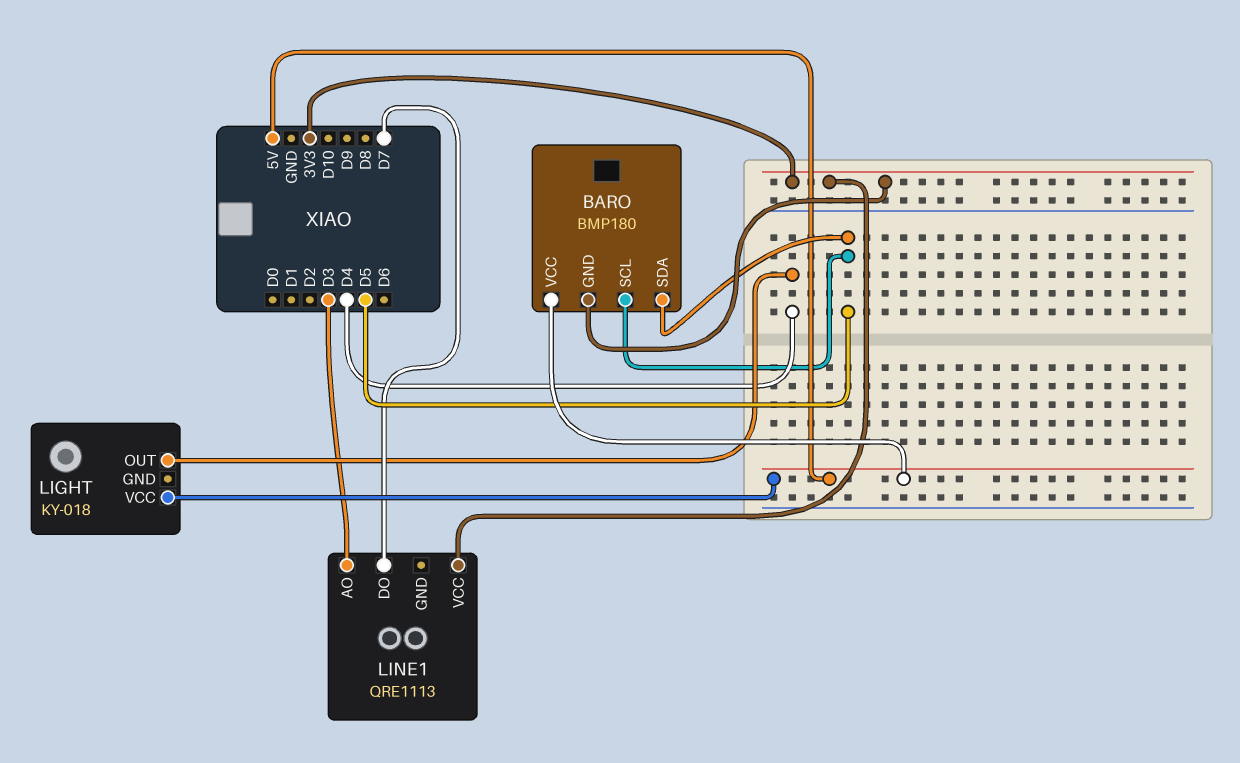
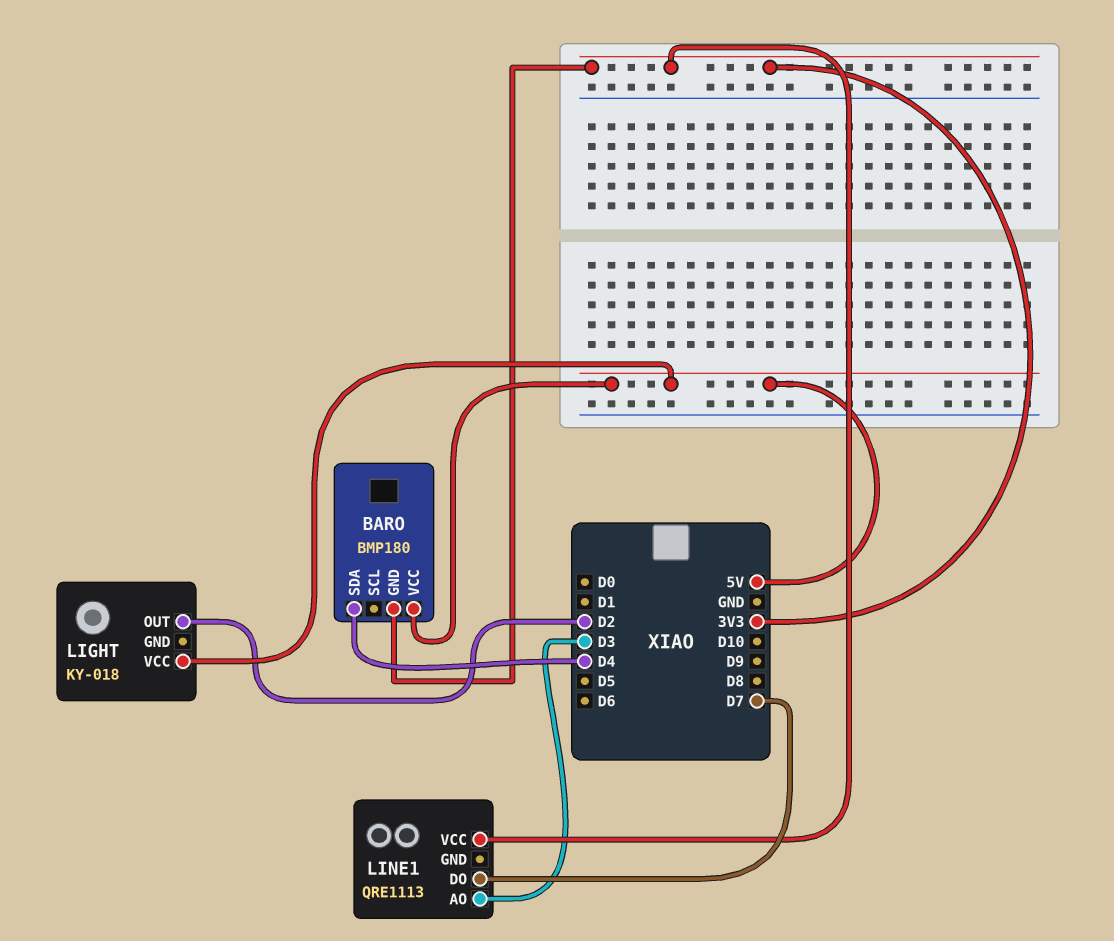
BARO pin SCL: D5 -> none
BARO pin SDA: D5 -> D4
LIGHT pin OUT: D4 -> D2

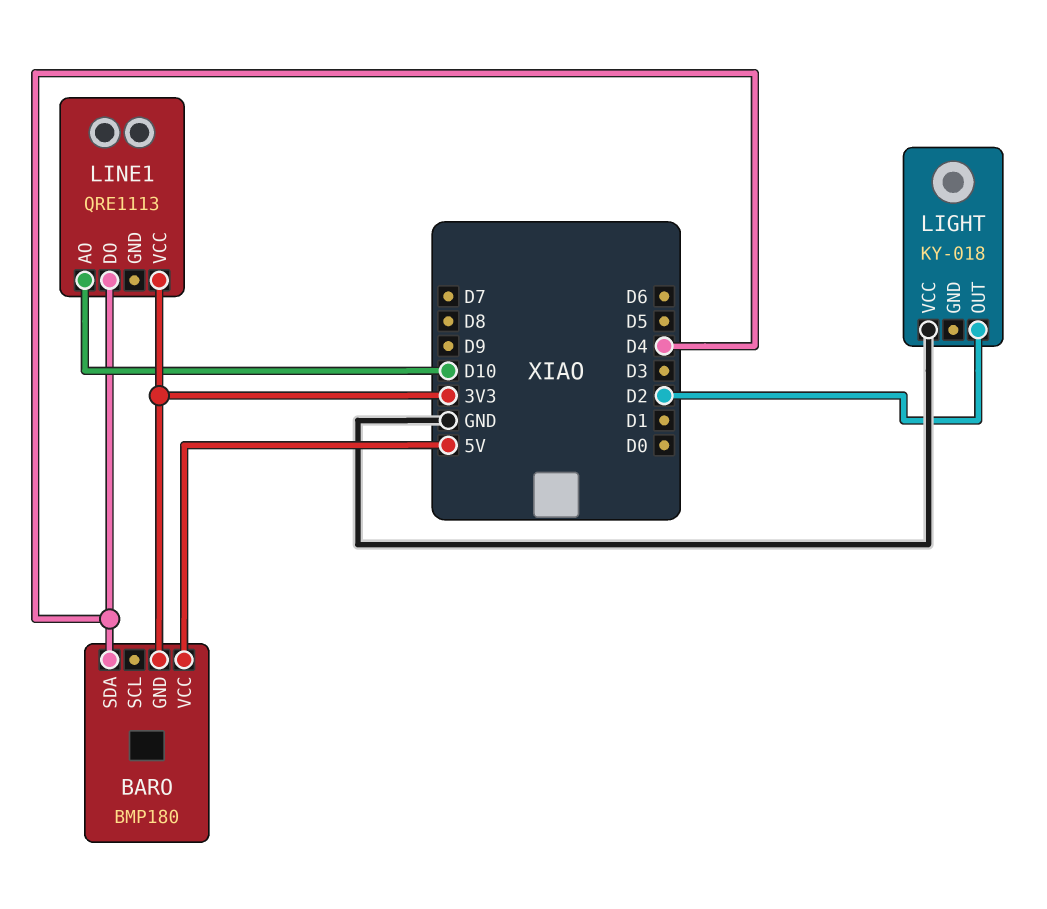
LIGHT pin VCC: 5V -> GND
LINE1 pin AO: D3 -> D10
LINE1 pin DO: D7 -> D4

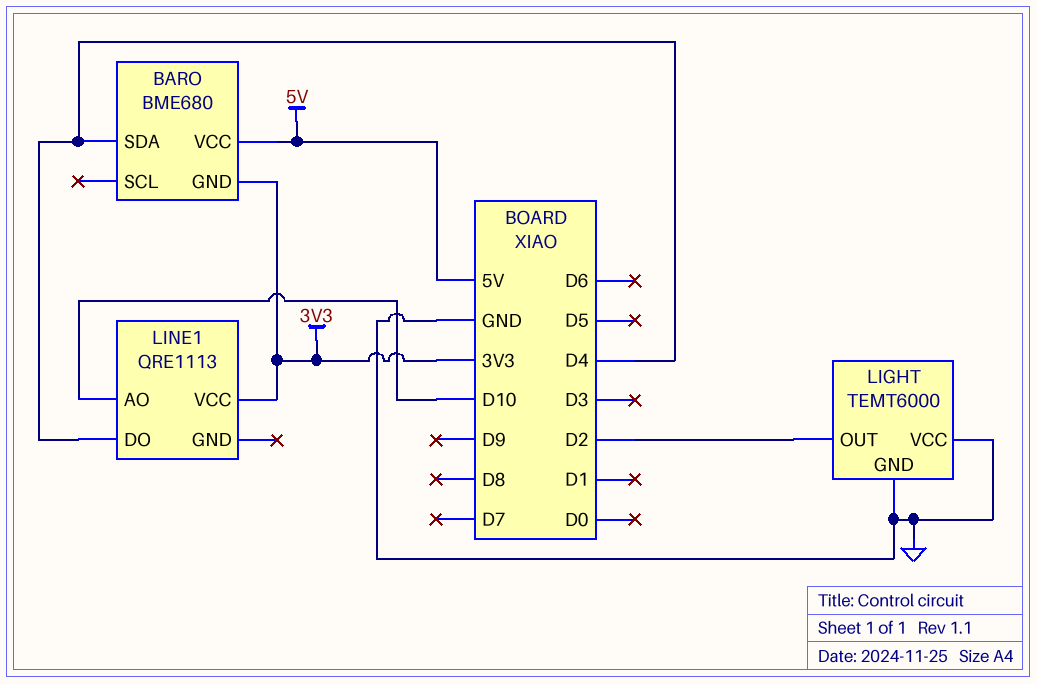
BARO: BMP180 -> BME680
LIGHT: KY-018 -> TEMT6000
LIGHT pin GND: none -> GND

